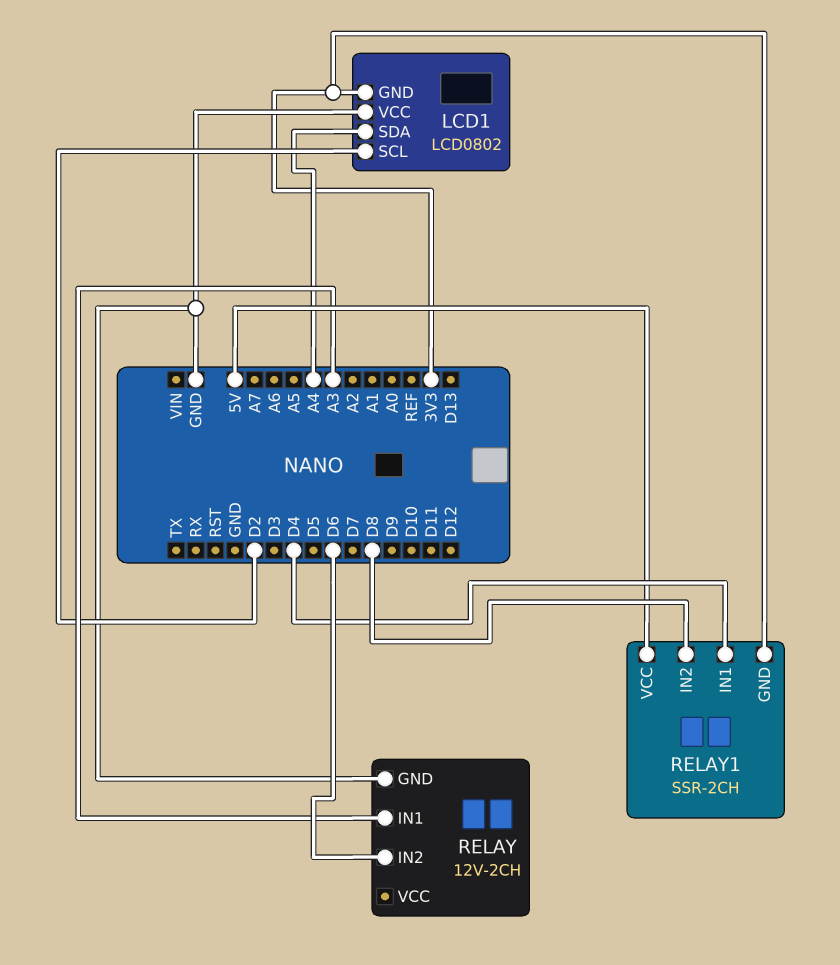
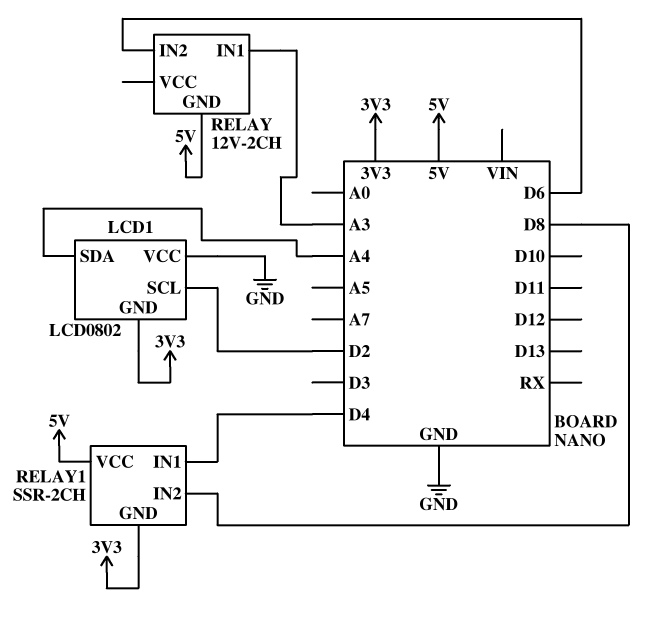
RELAY pin GND: GND -> 5V

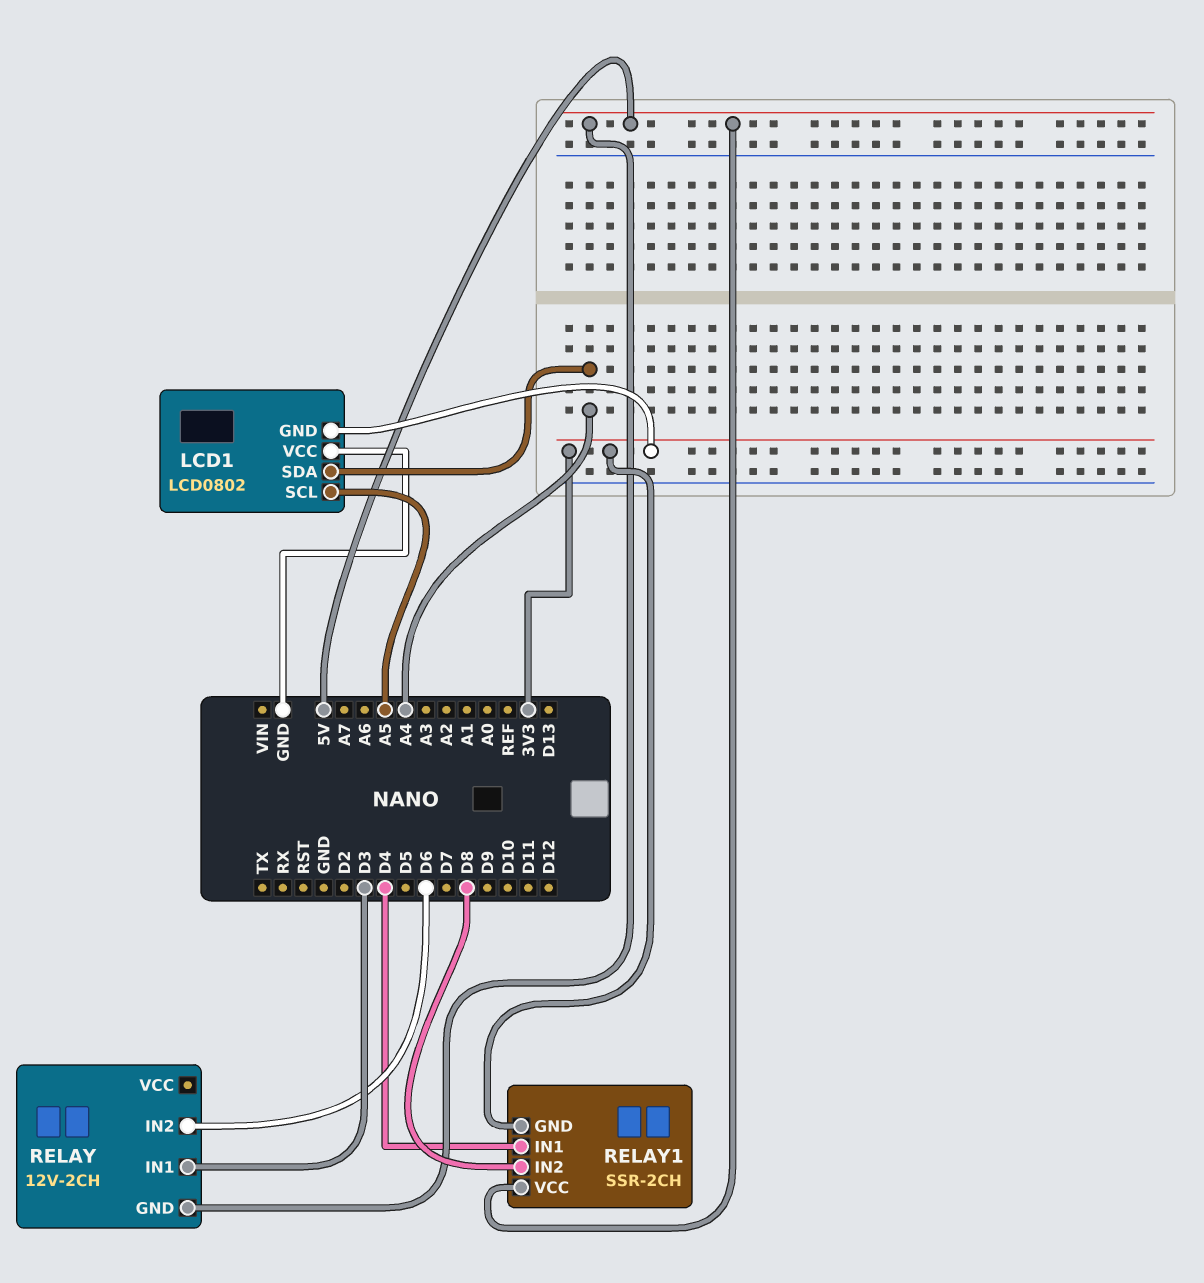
LCD1 pin SCL: D2 -> A5
RELAY pin IN1: A3 -> D3

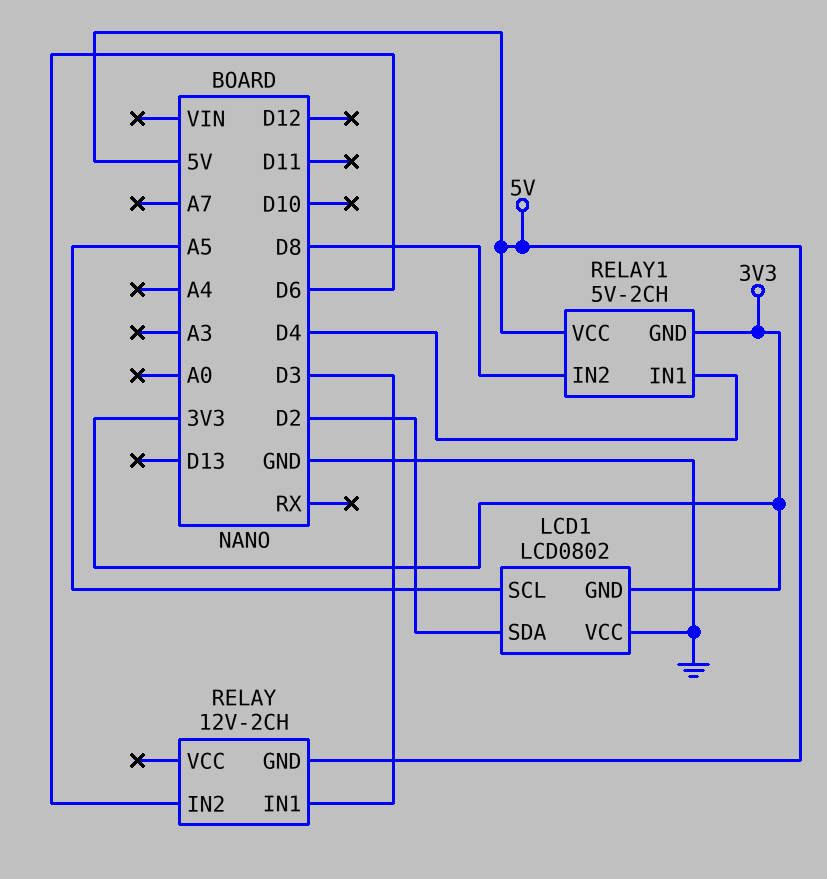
LCD1 pin SDA: A4 -> D2
RELAY1: SSR-2CH -> 5V-2CH

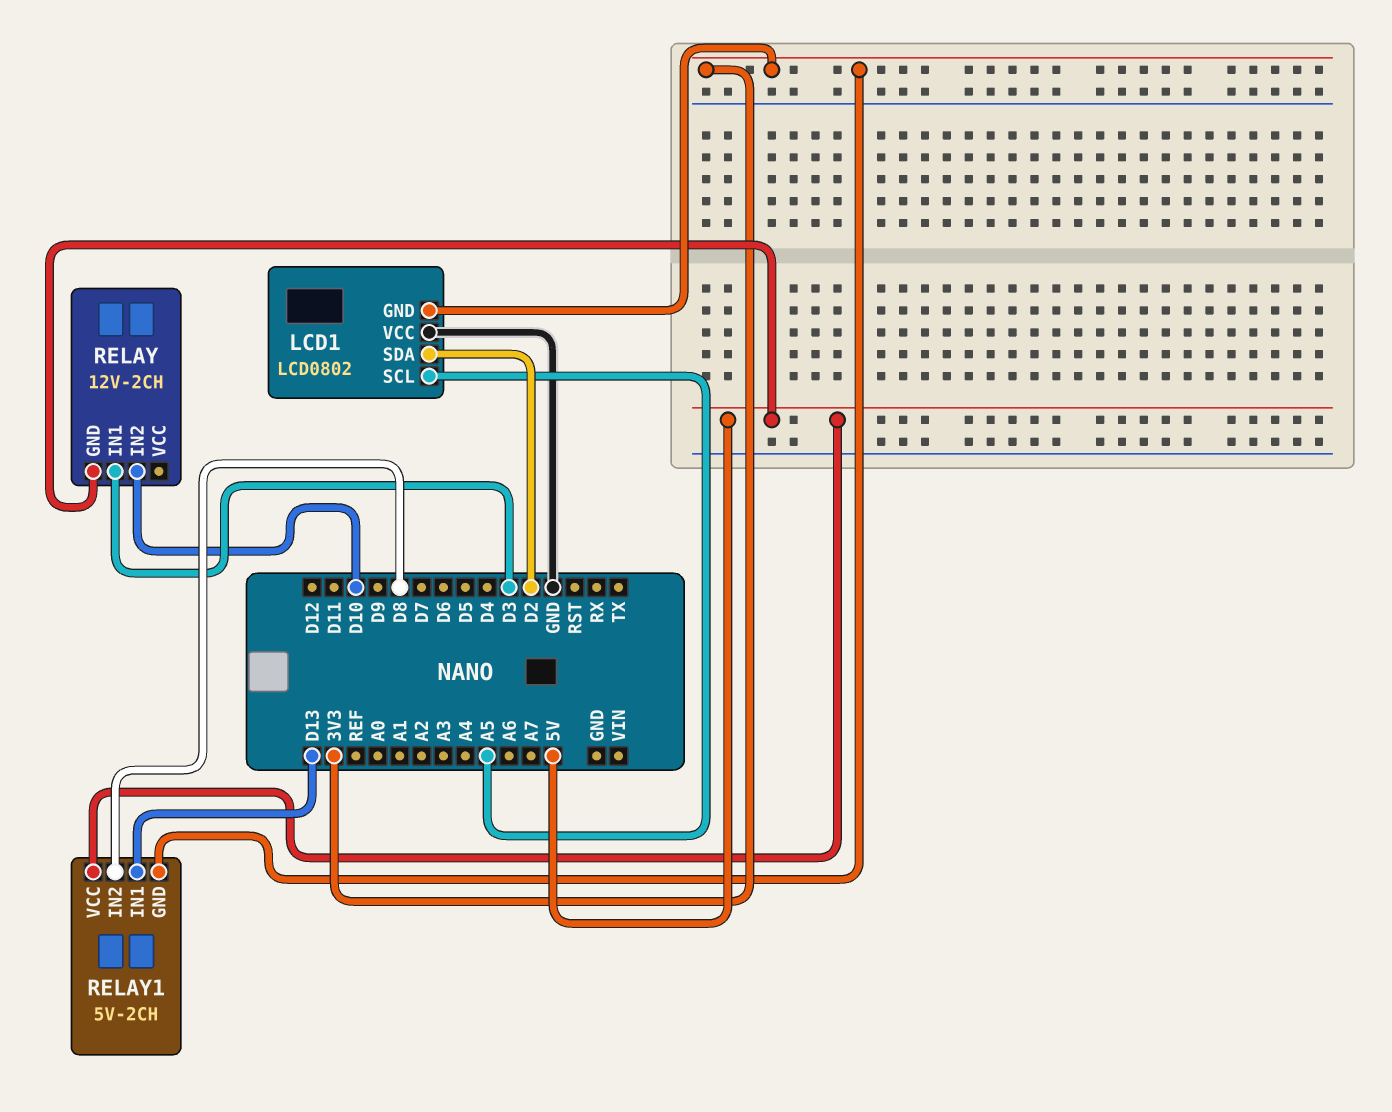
RELAY pin IN2: D6 -> D10
RELAY1 pin IN1: D4 -> D13

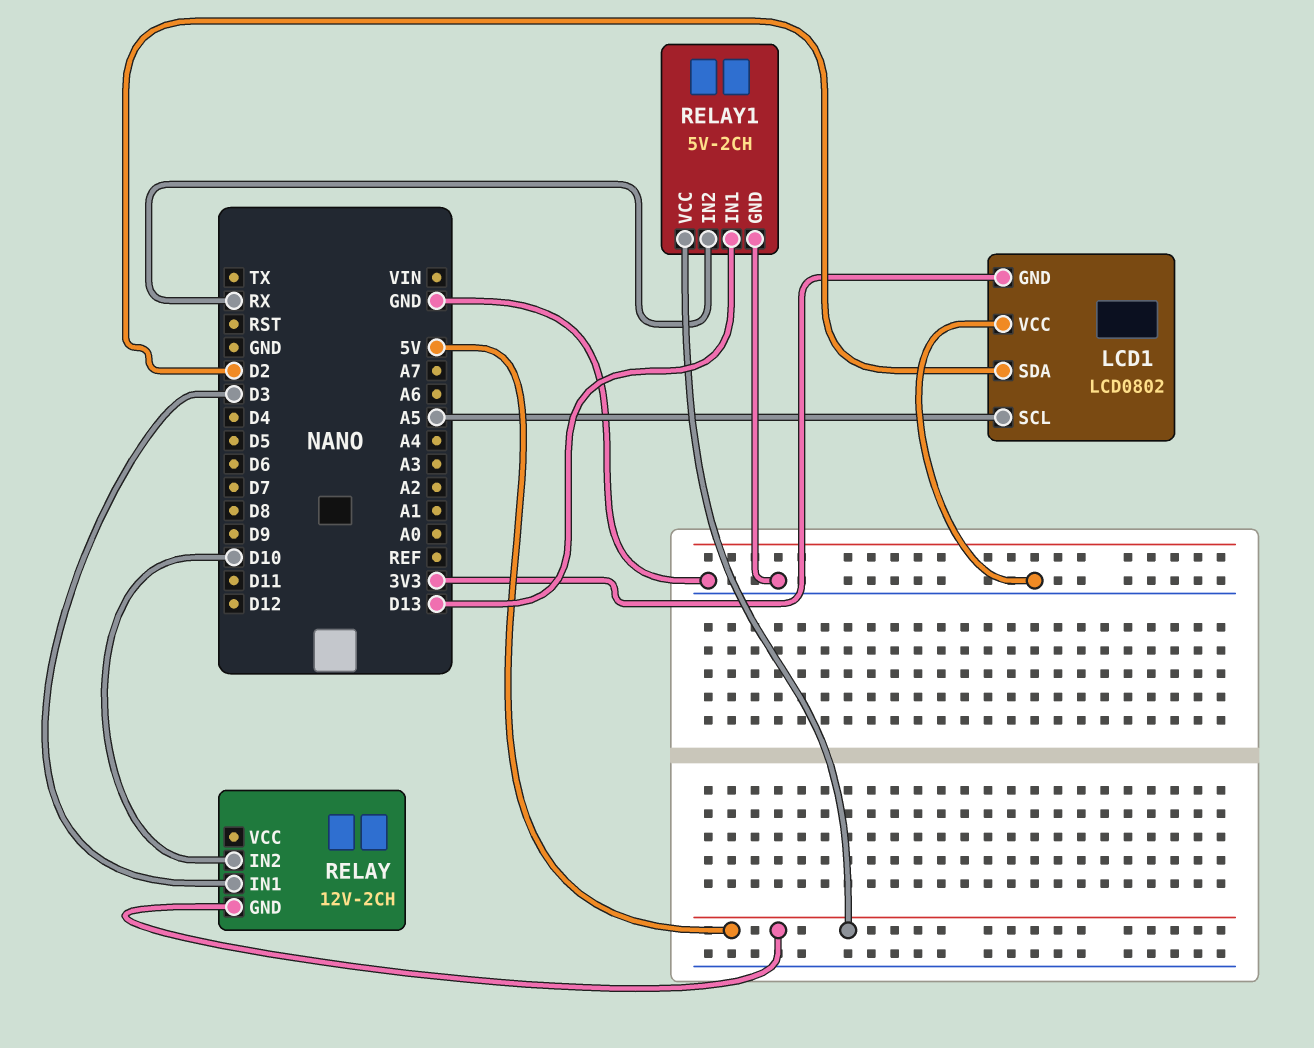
RELAY1 pin GND: 3V3 -> GND
RELAY1 pin IN2: D8 -> RX

